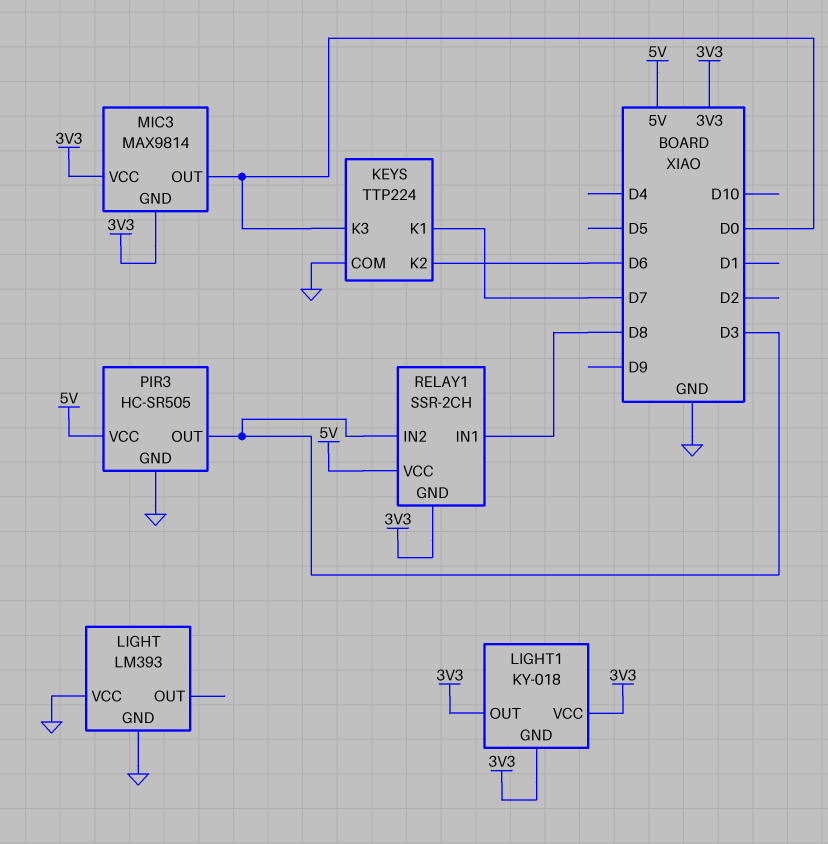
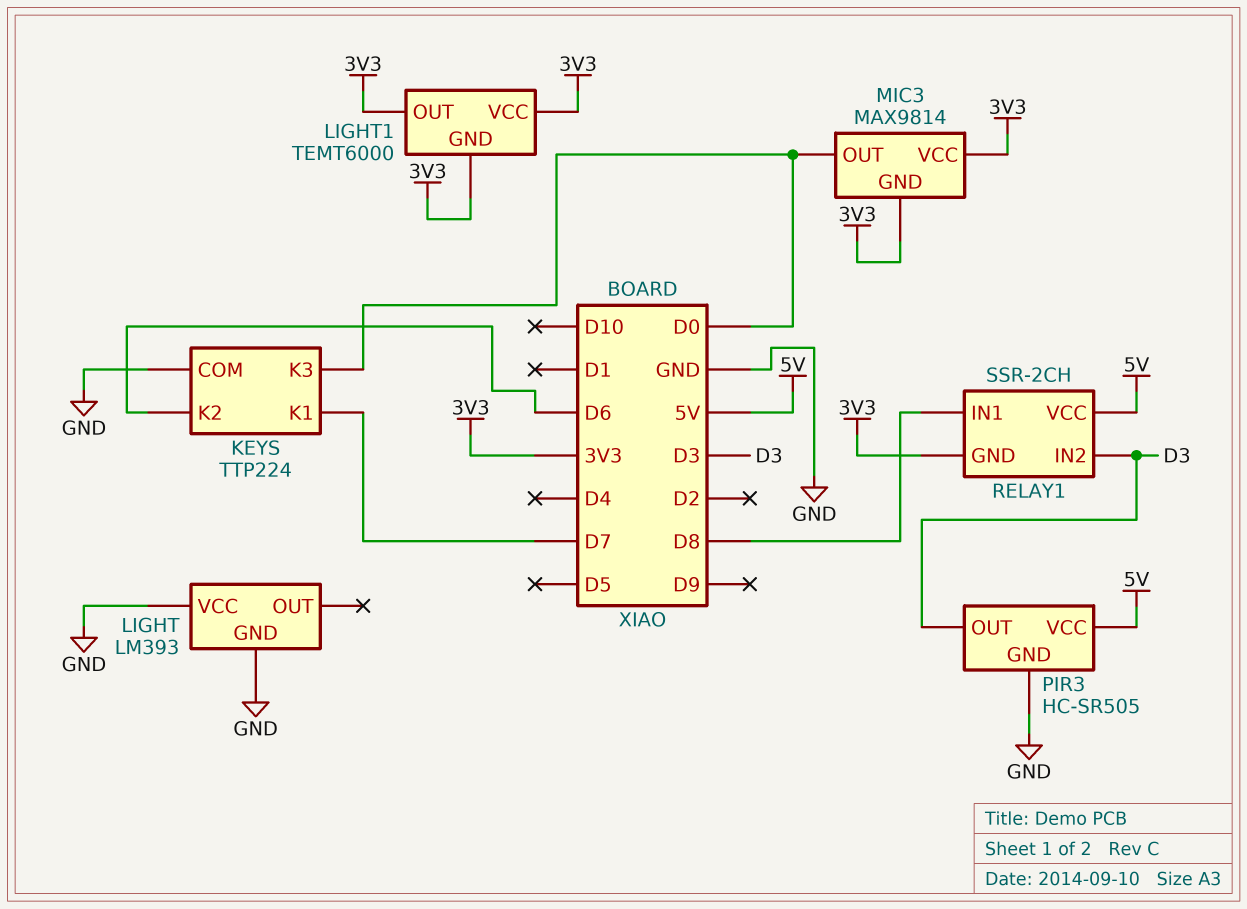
LIGHT1: KY-018 -> TEMT6000

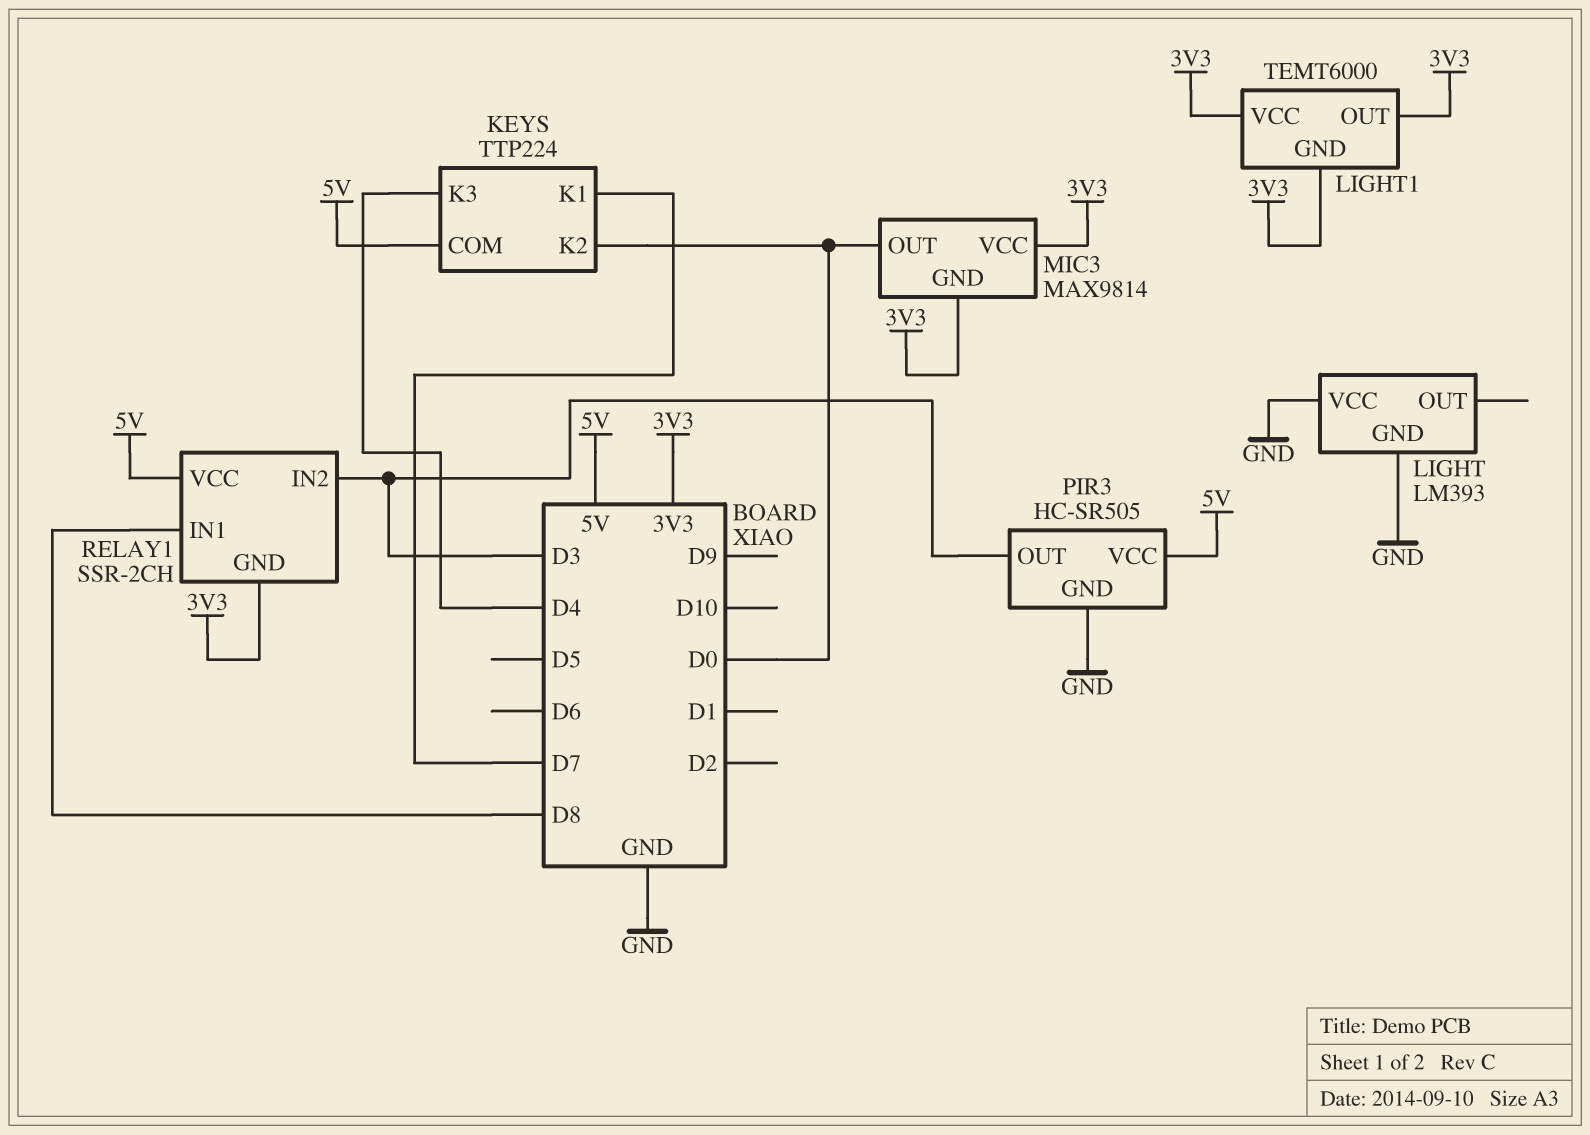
KEYS pin COM: GND -> 5V
KEYS pin K2: D6 -> D0
KEYS pin K3: D0 -> D4

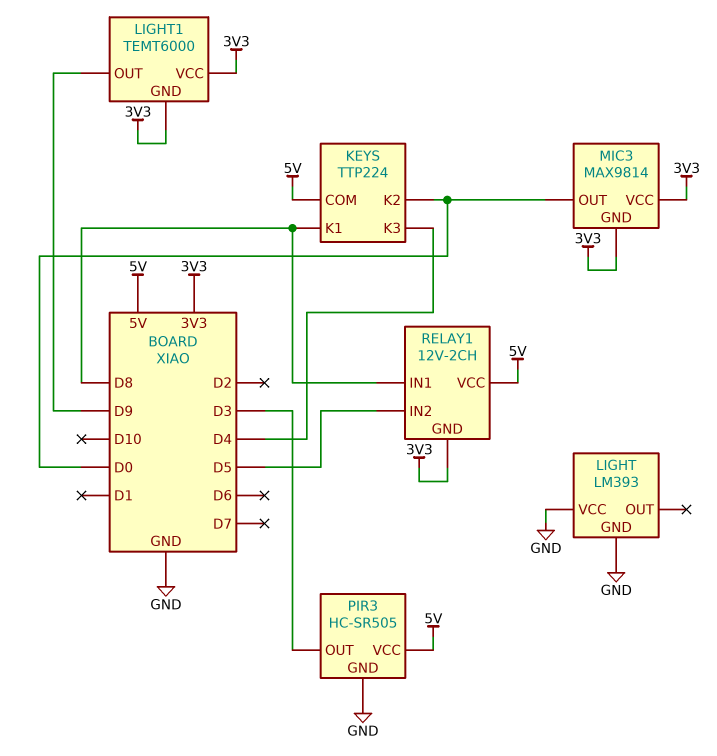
KEYS pin K1: D7 -> D8
LIGHT1 pin OUT: 3V3 -> D9
RELAY1: SSR-2CH -> 12V-2CH
RELAY1 pin IN2: D3 -> D5

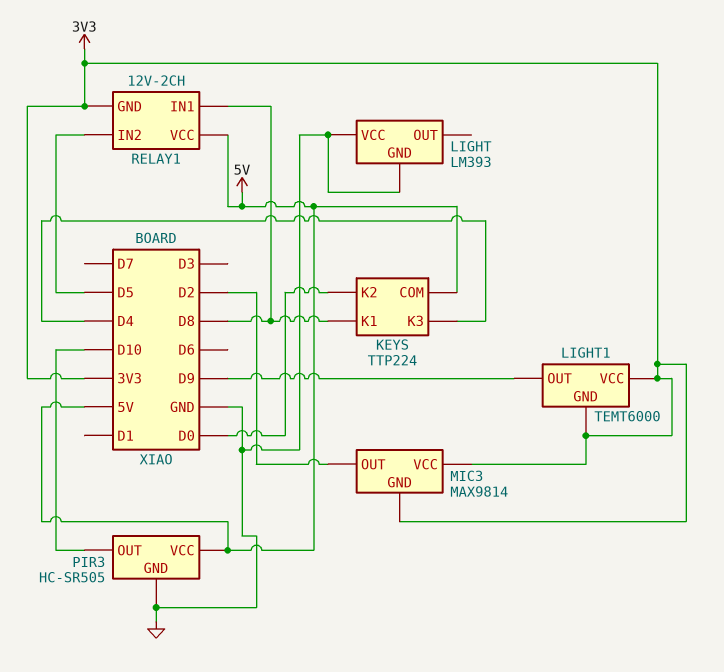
MIC3 pin OUT: D0 -> D2
PIR3 pin OUT: D3 -> D10

